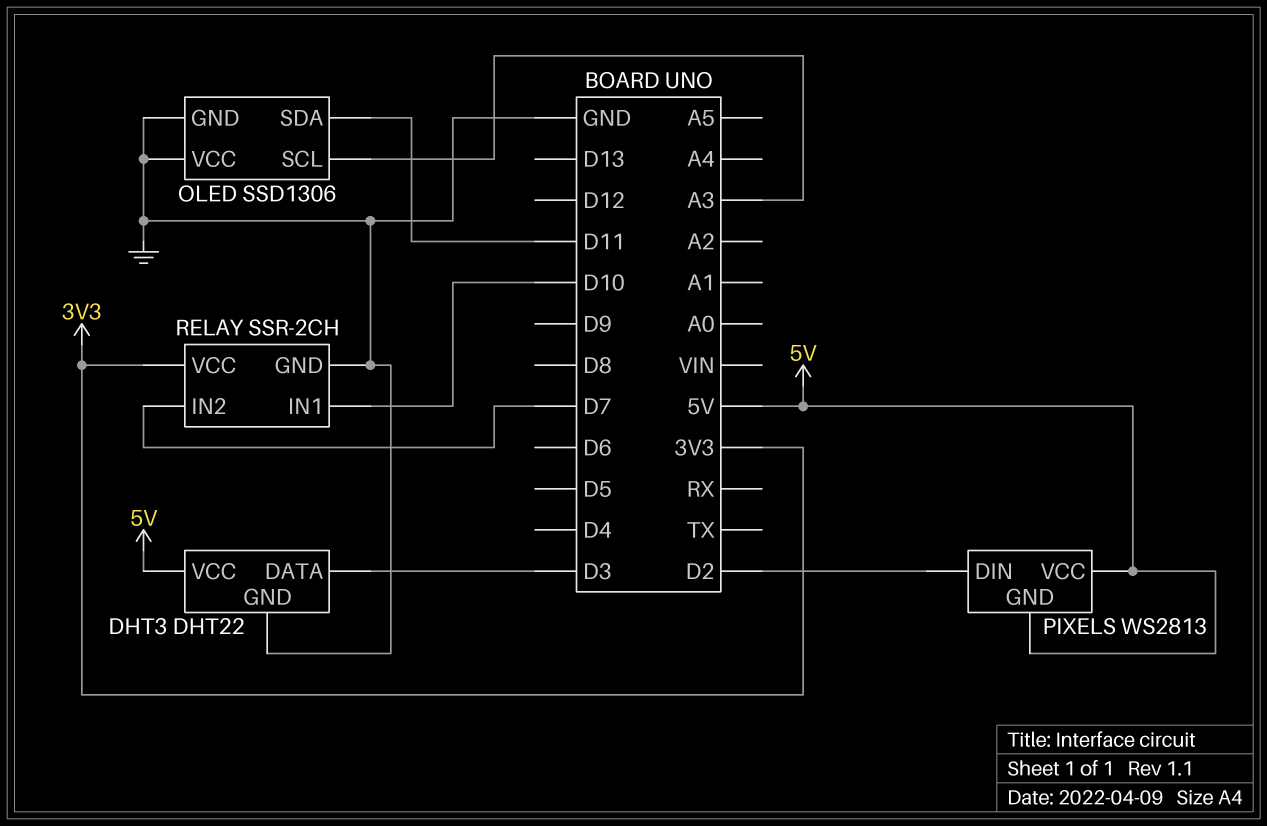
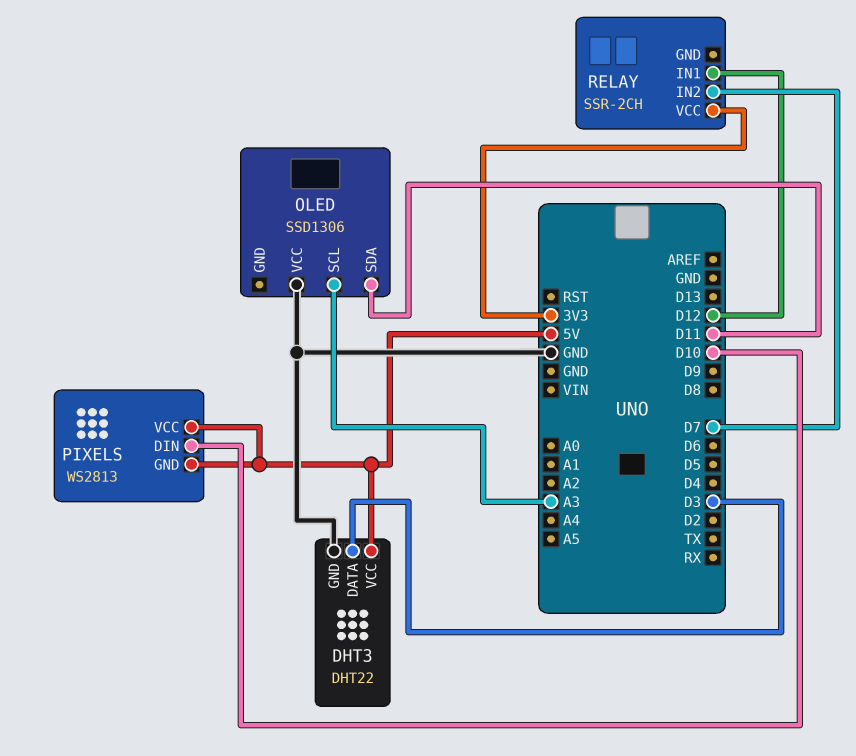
OLED pin GND: GND -> none
PIXELS pin DIN: D2 -> D10
RELAY pin GND: GND -> none
RELAY pin IN1: D10 -> D12

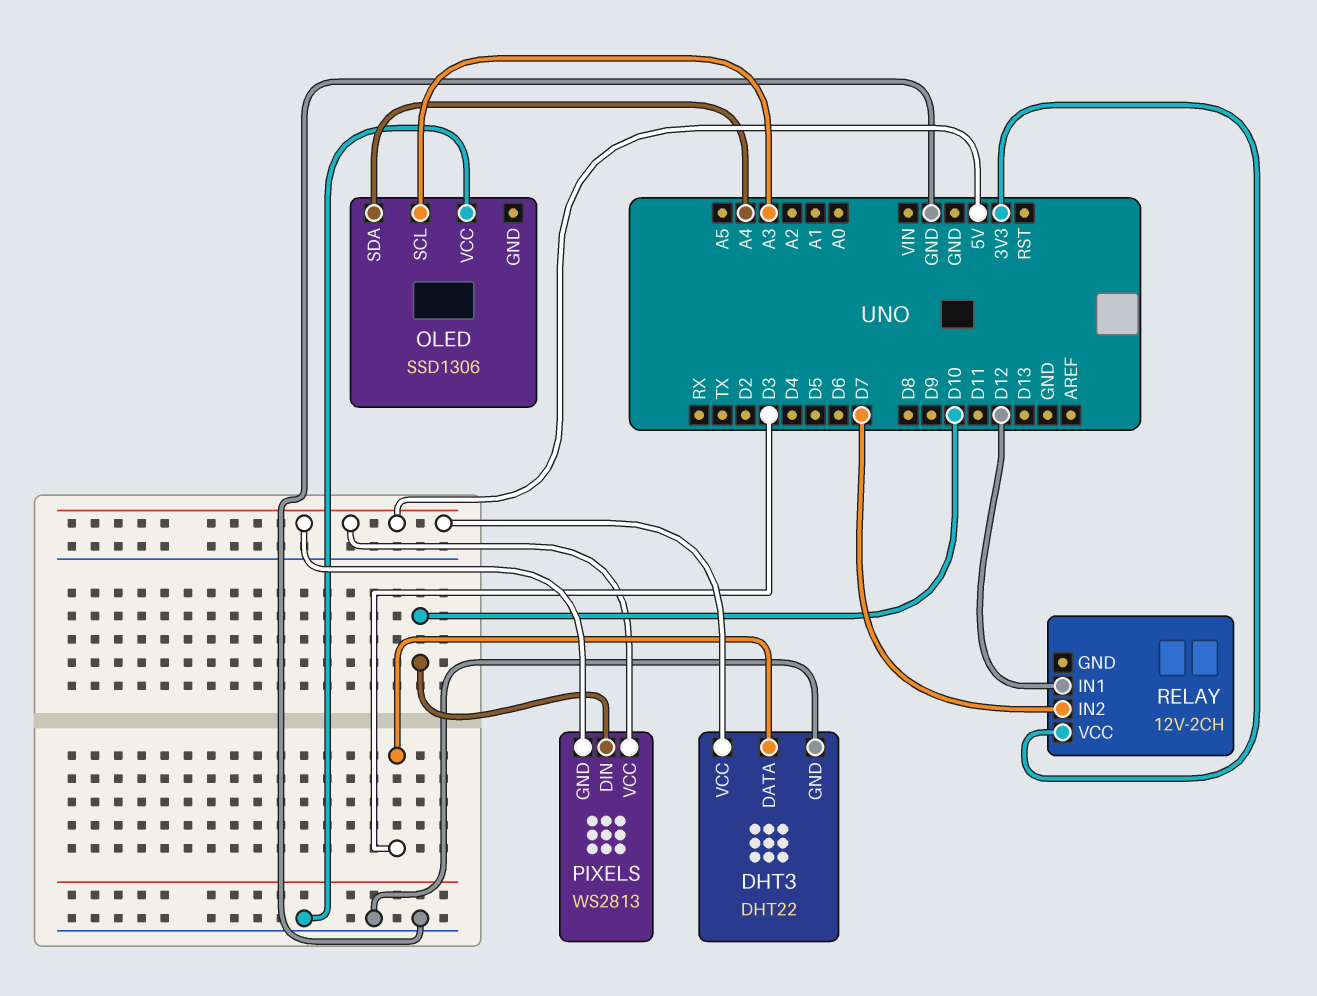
OLED pin SDA: D11 -> A4
RELAY: SSR-2CH -> 12V-2CH

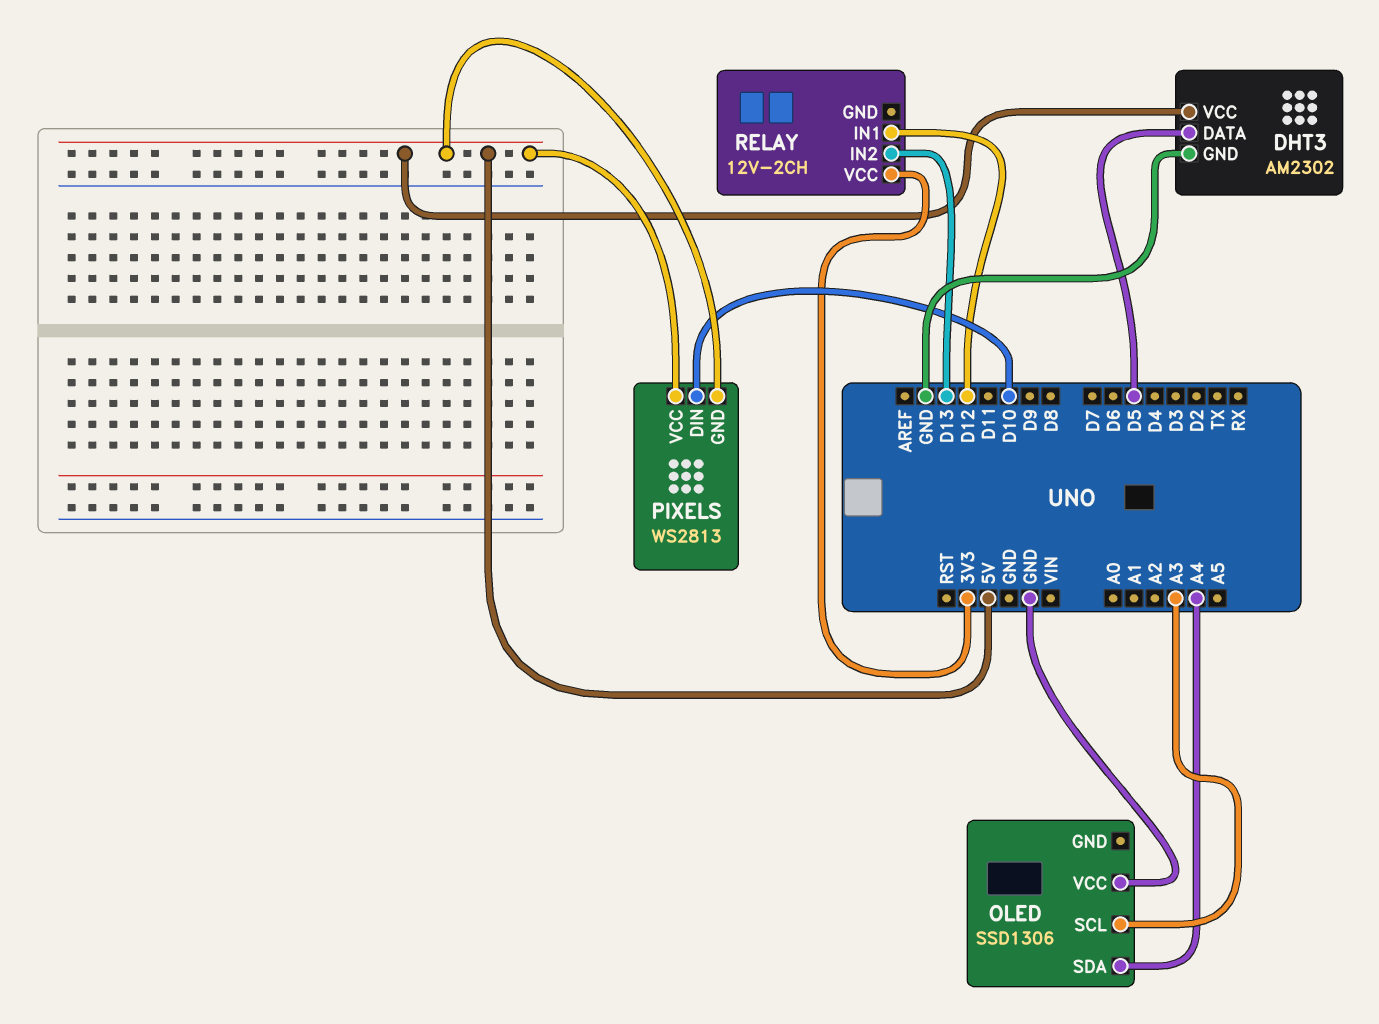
DHT3: DHT22 -> AM2302
DHT3 pin DATA: D3 -> D5
RELAY pin IN2: D7 -> D13

